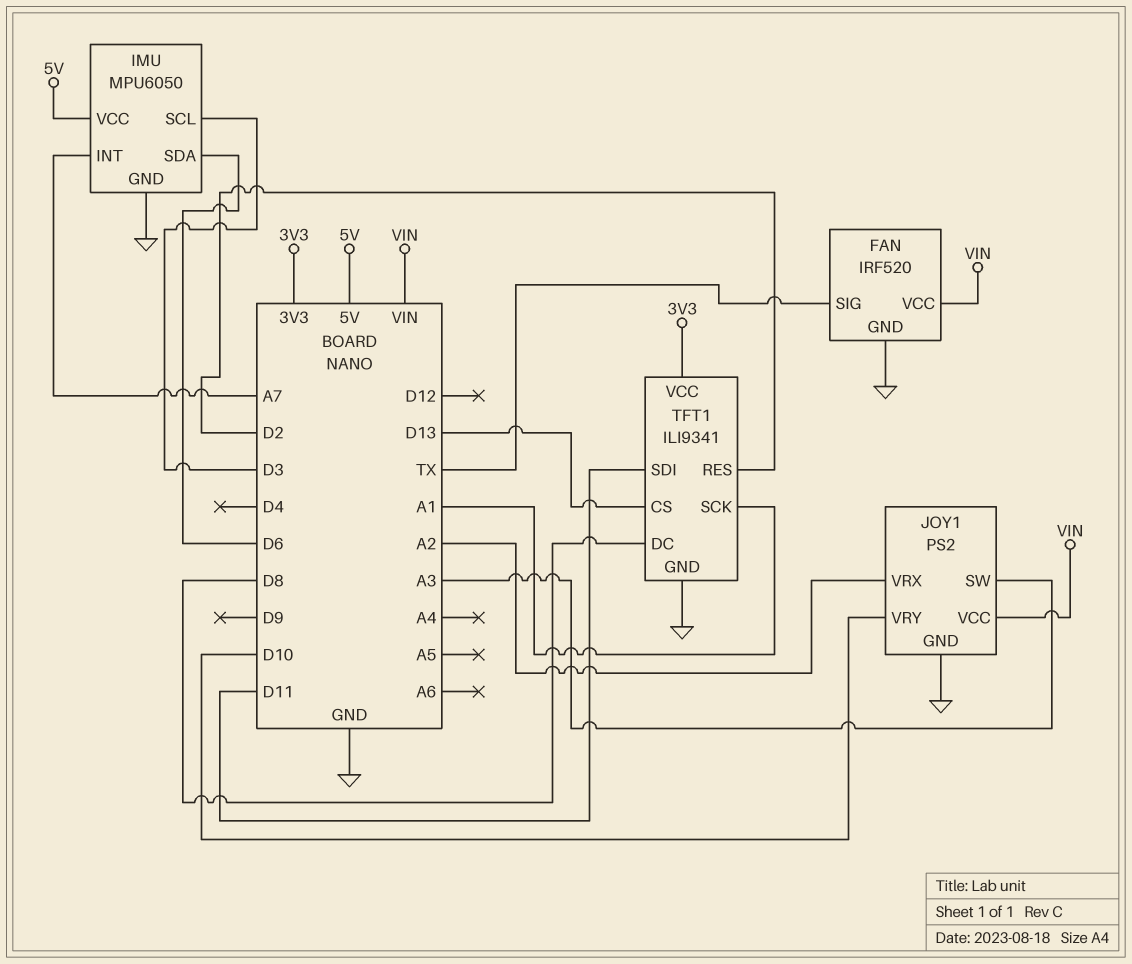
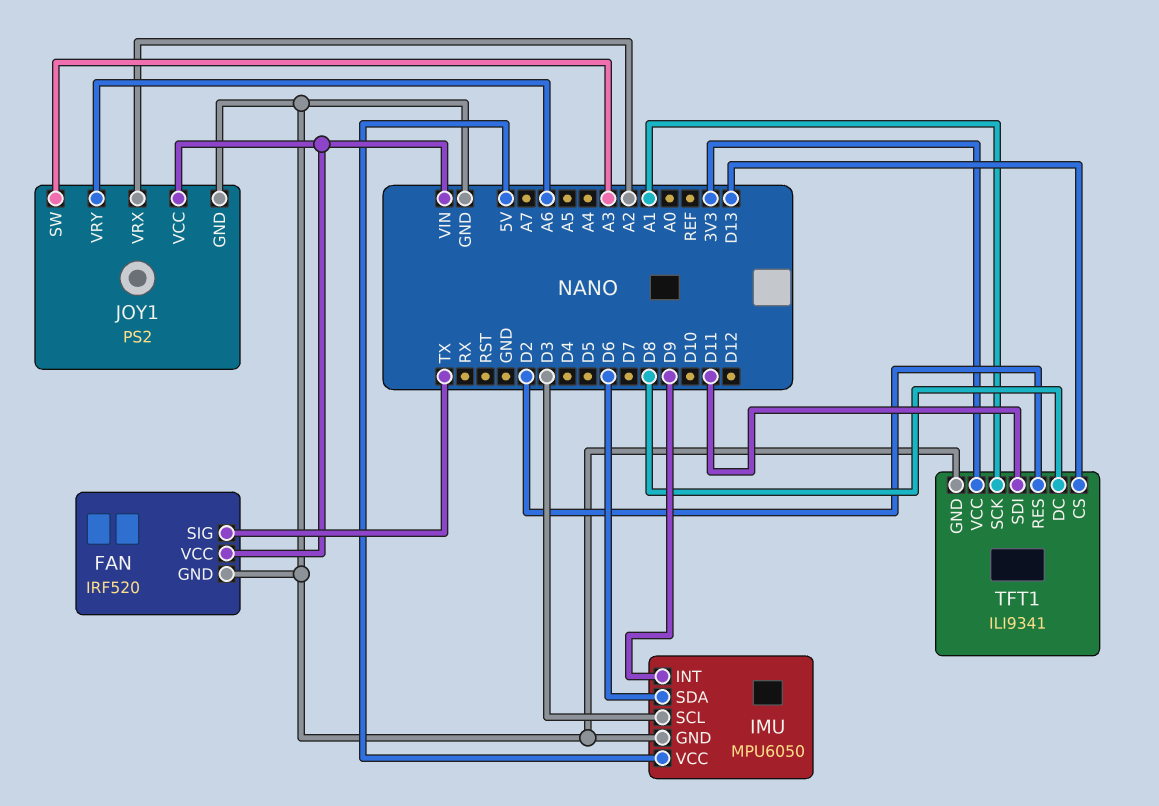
IMU pin INT: A7 -> D9
JOY1 pin VRY: D10 -> A6

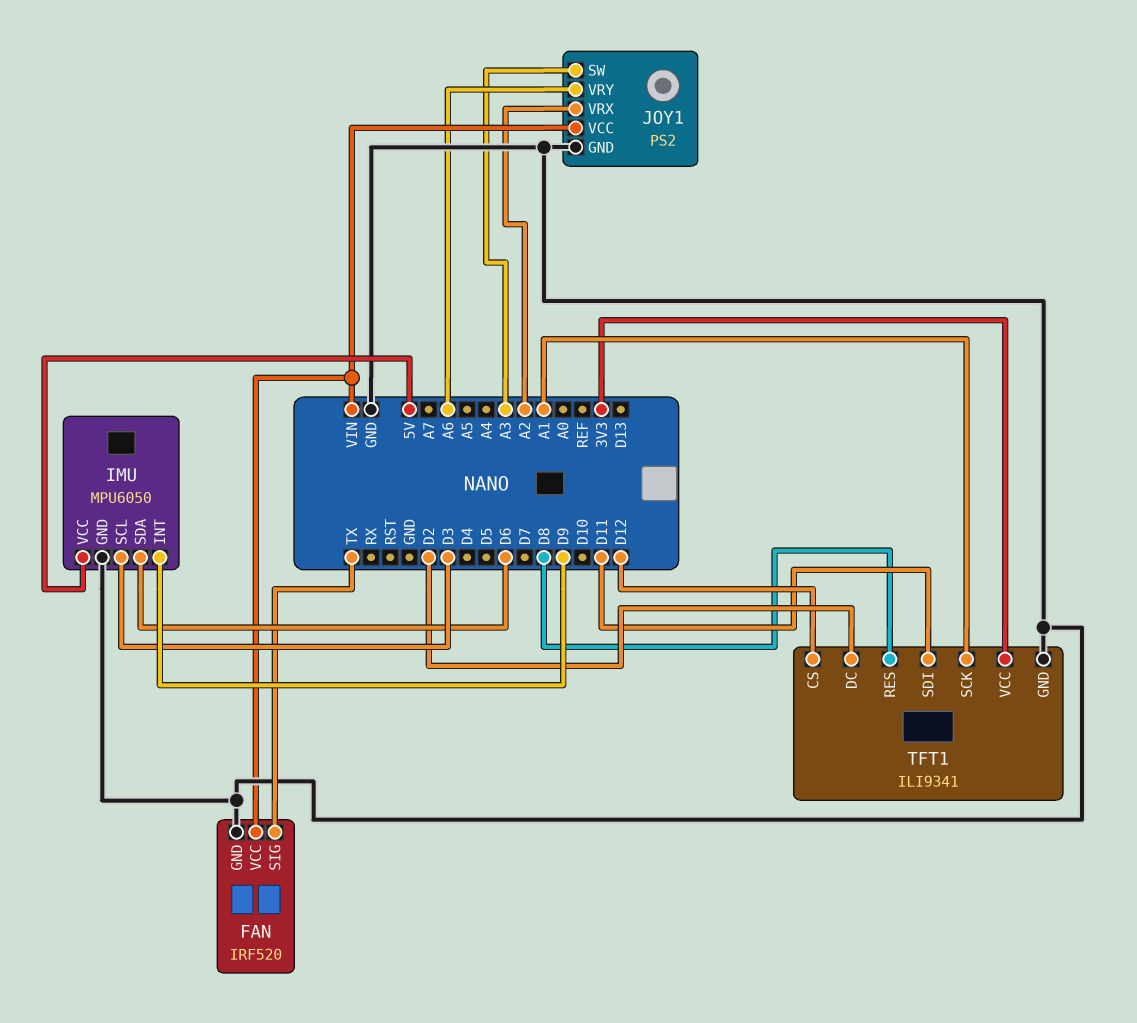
TFT1 pin CS: D13 -> D12
TFT1 pin DC: D8 -> D2
TFT1 pin RES: D2 -> D8

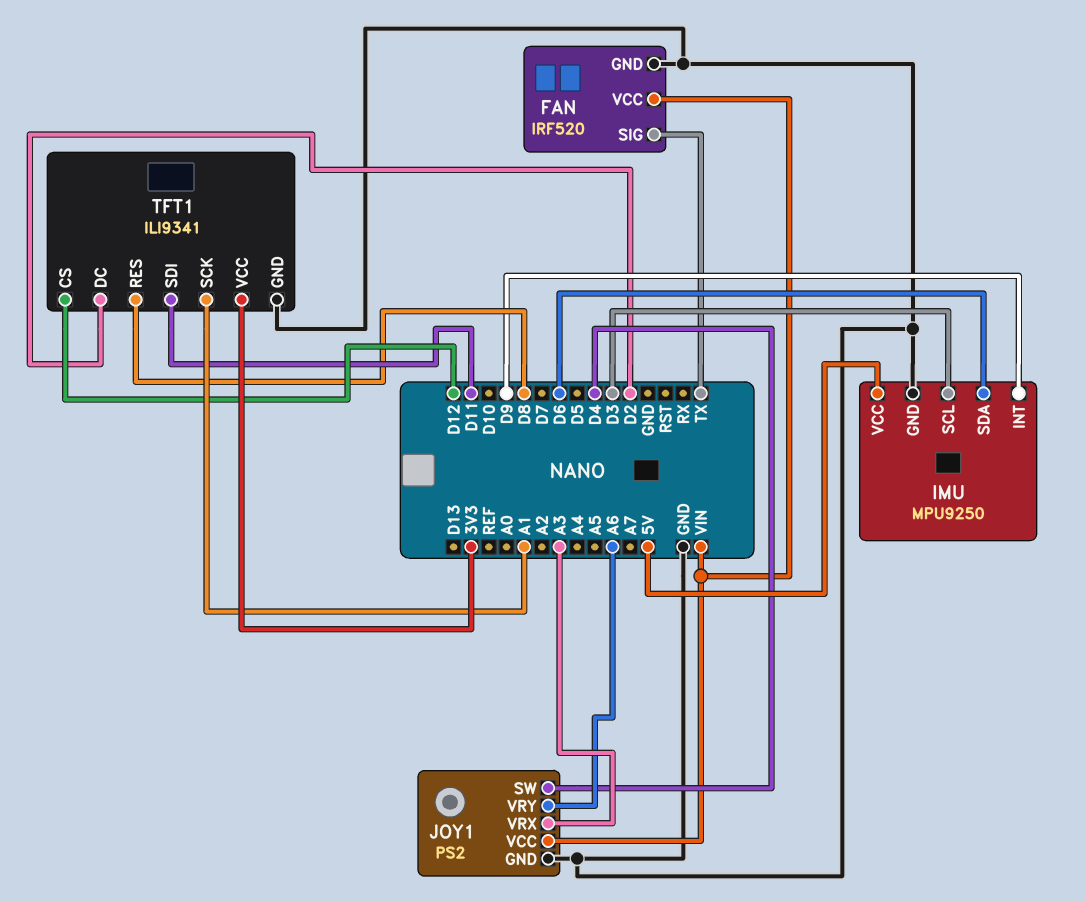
IMU: MPU6050 -> MPU9250
JOY1 pin SW: A3 -> D4
JOY1 pin VRX: A2 -> A3

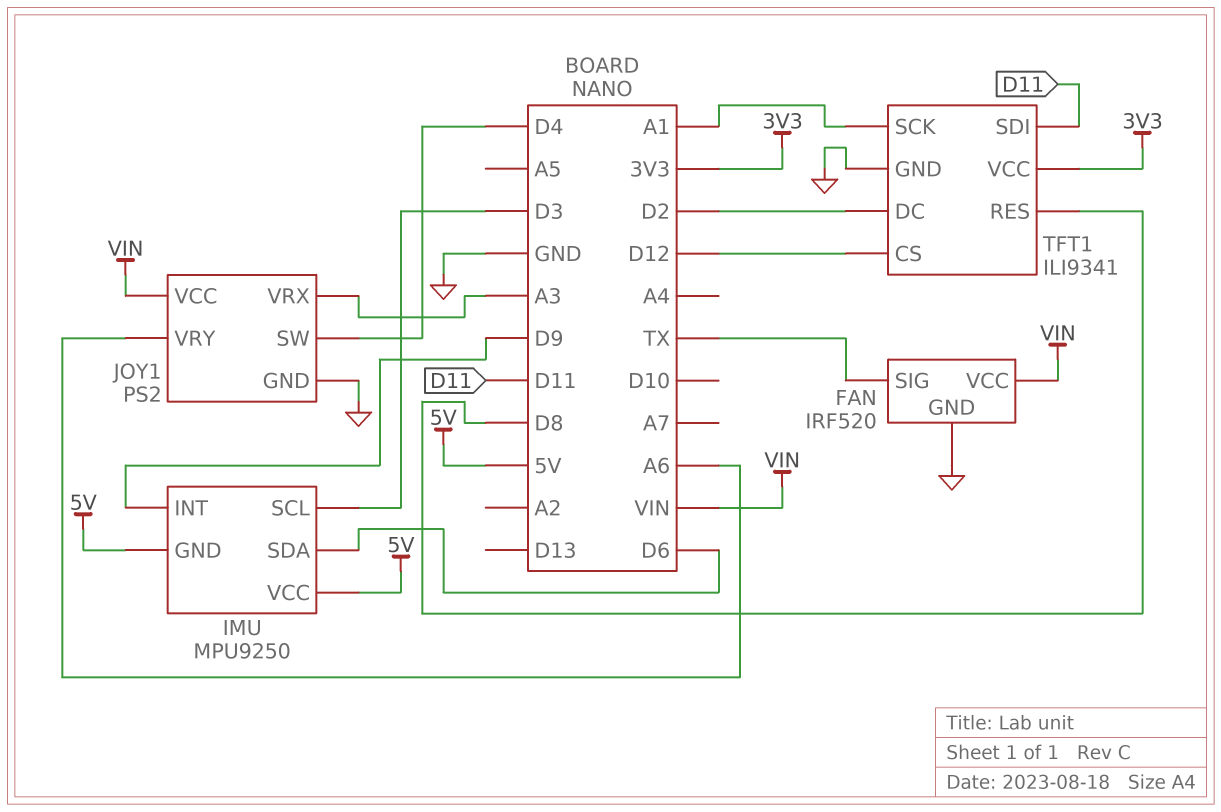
IMU pin GND: GND -> 5V

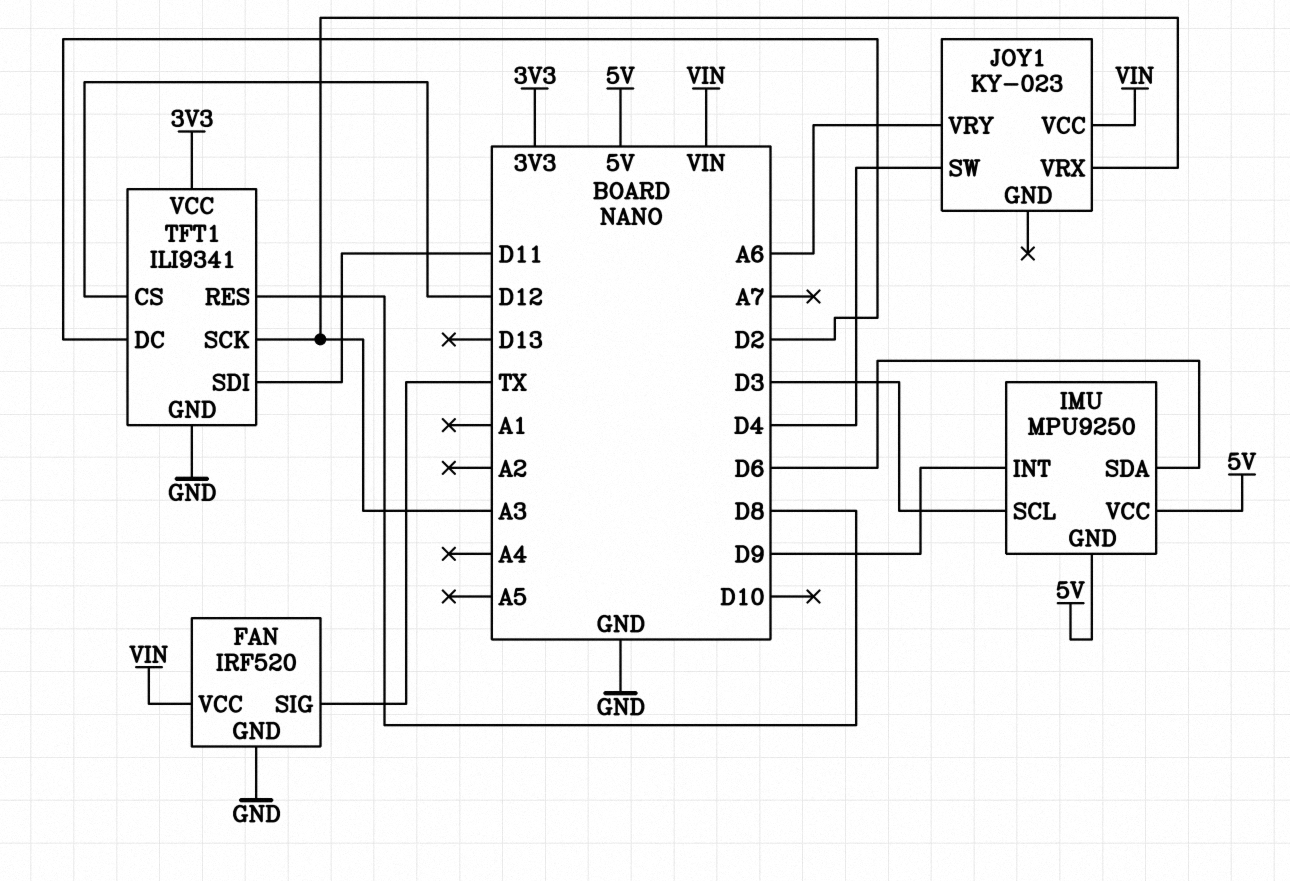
JOY1: PS2 -> KY-023
JOY1 pin GND: GND -> none
TFT1 pin SCK: A1 -> A3

